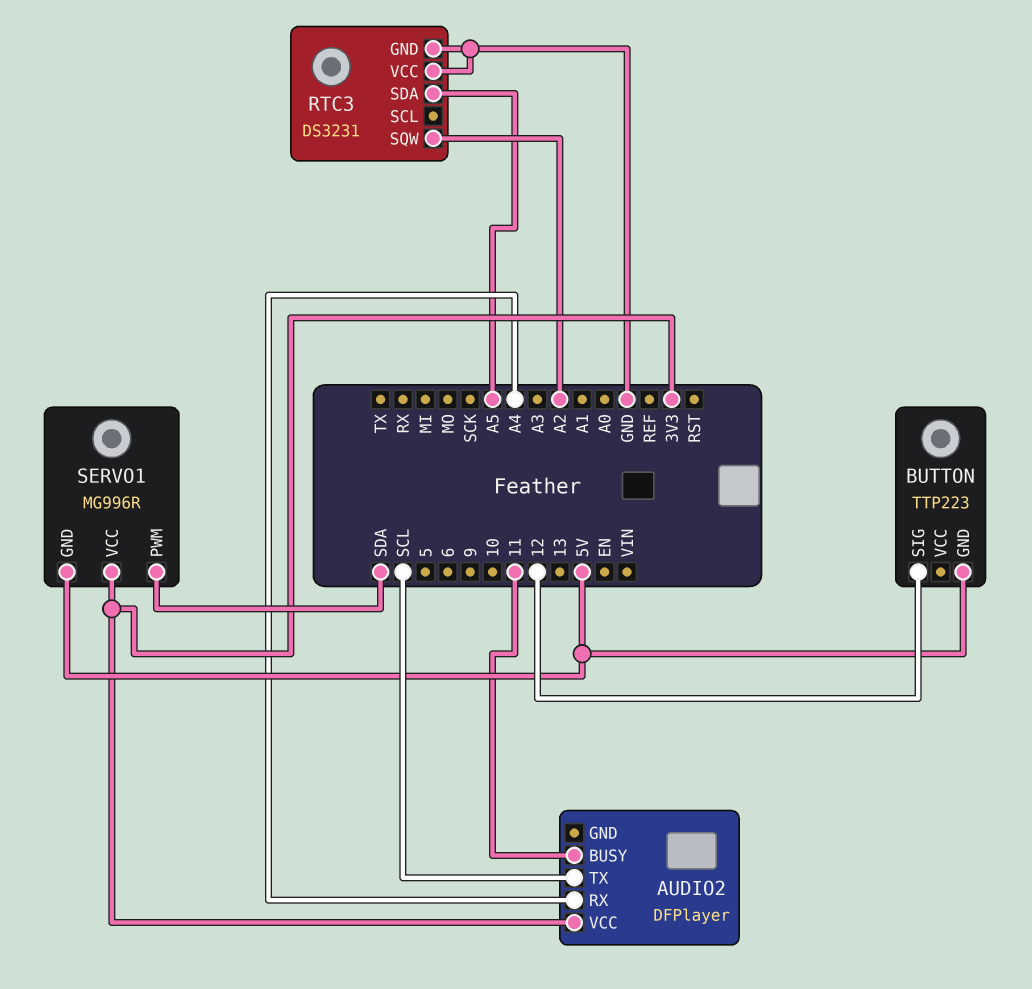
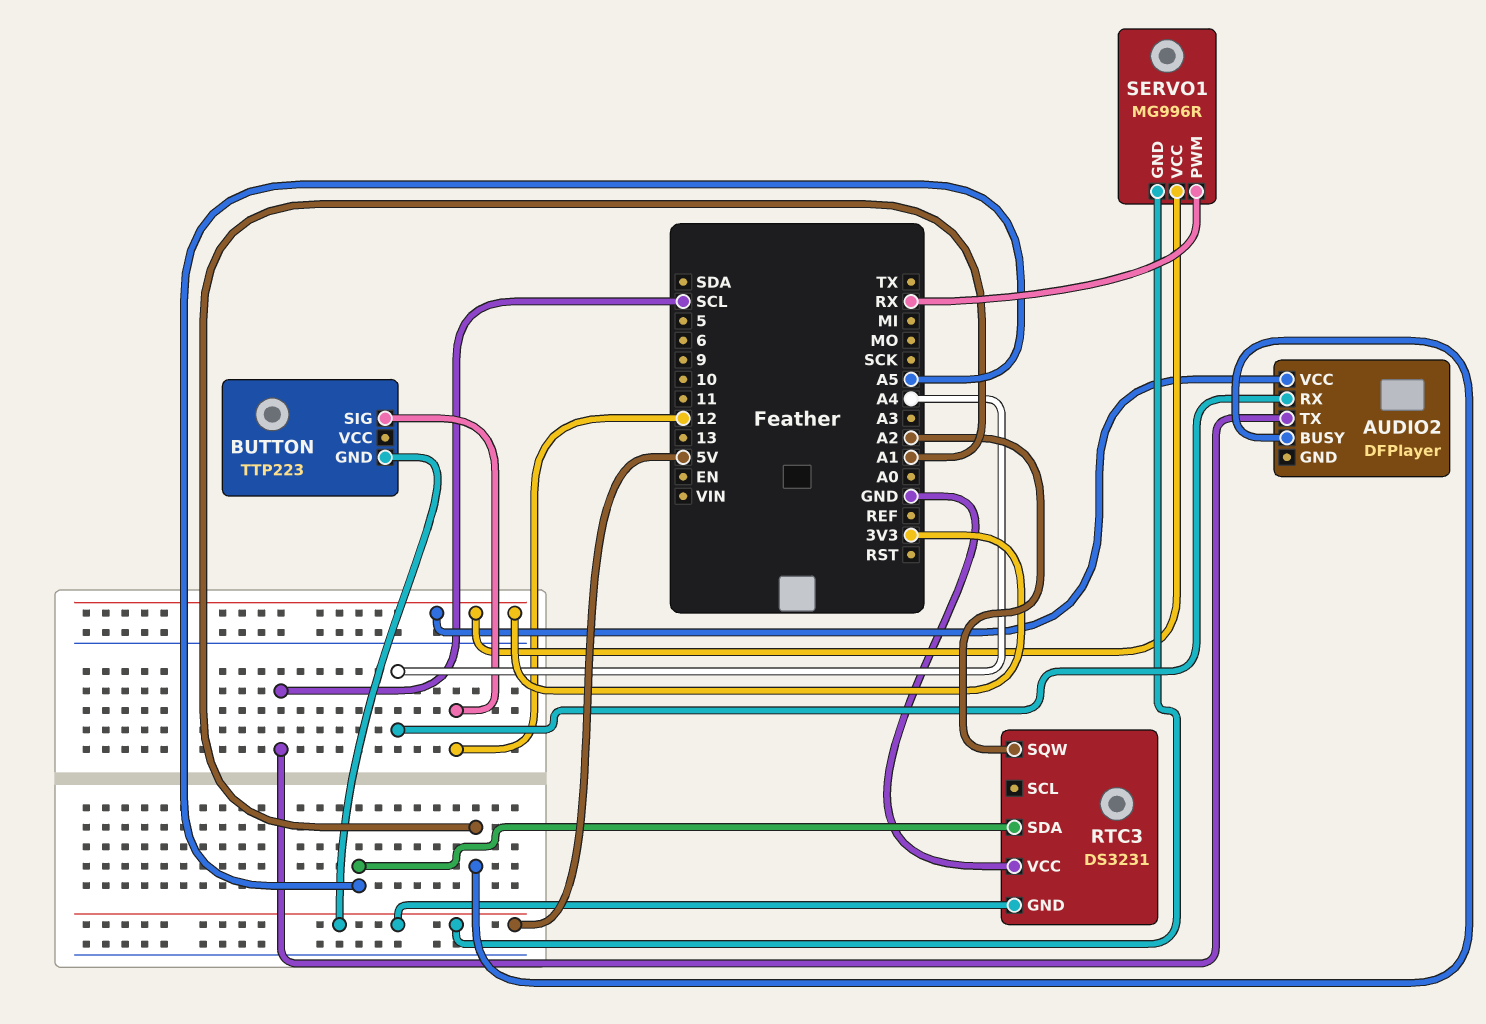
AUDIO2 pin BUSY: 11 -> A1
RTC3 pin GND: GND -> 5V
SERVO1 pin PWM: SDA -> RX

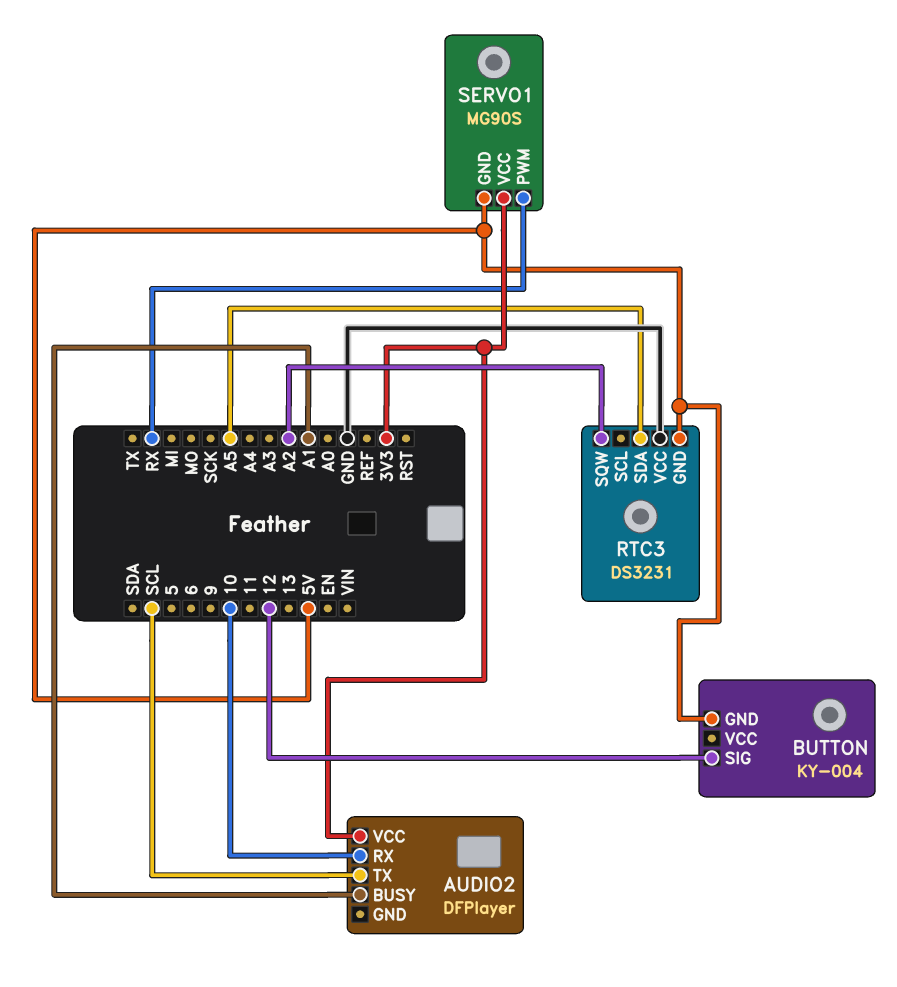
AUDIO2 pin RX: A4 -> 10
BUTTON: TTP223 -> KY-004
SERVO1: MG996R -> MG90S

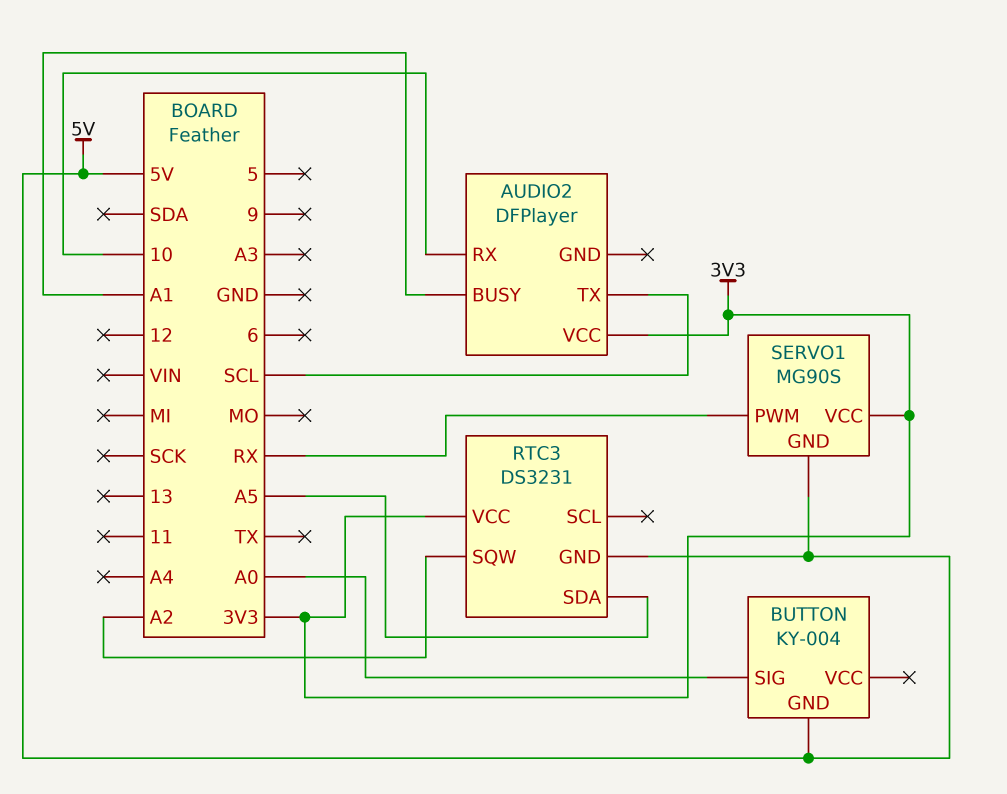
BUTTON pin SIG: 12 -> A0
RTC3 pin VCC: GND -> 3V3

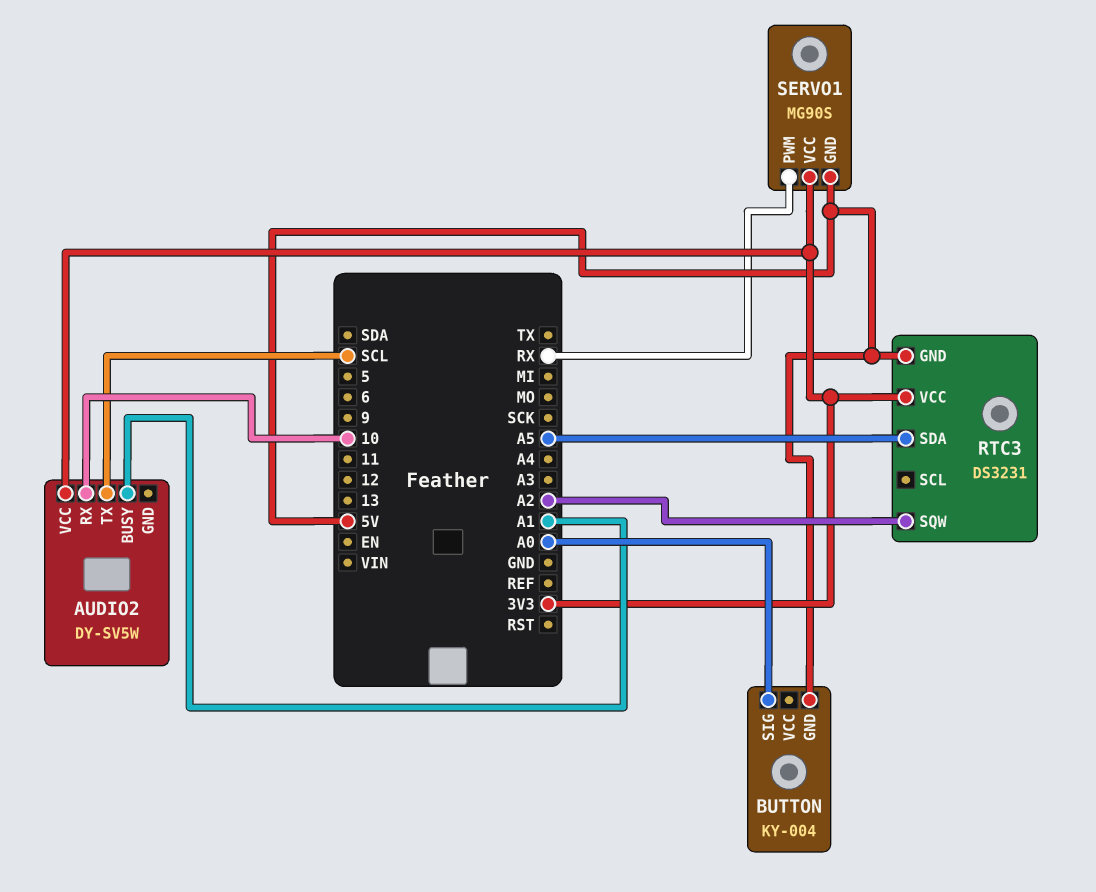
AUDIO2: DFPlayer -> DY-SV5W

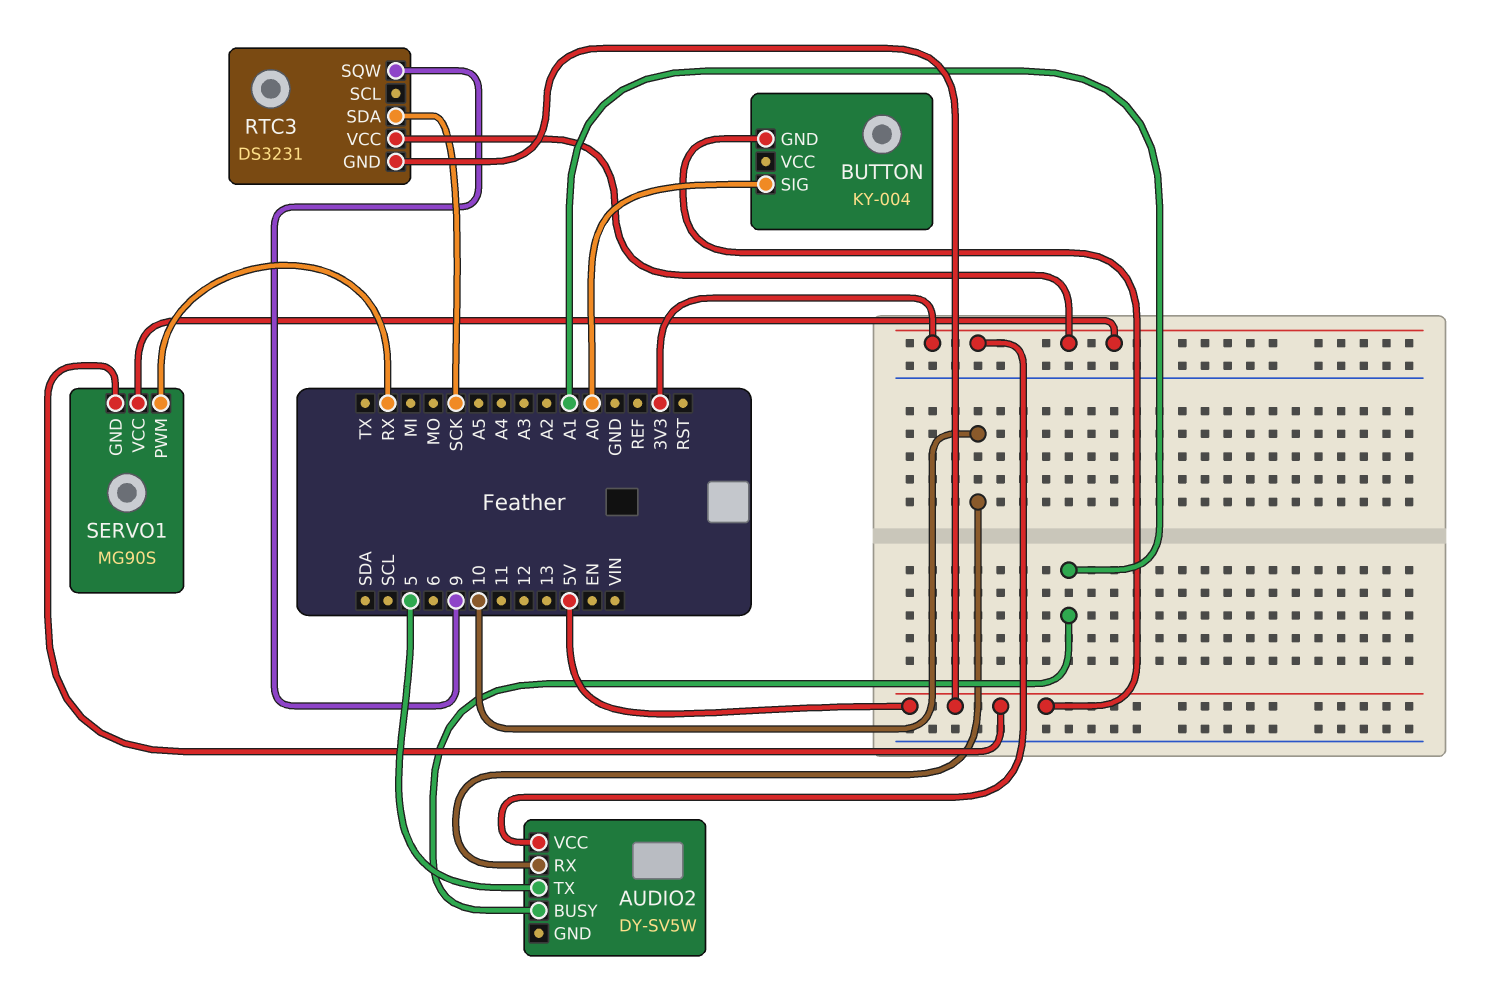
AUDIO2 pin TX: SCL -> 5
RTC3 pin SDA: A5 -> SCK
RTC3 pin SQW: A2 -> 9

